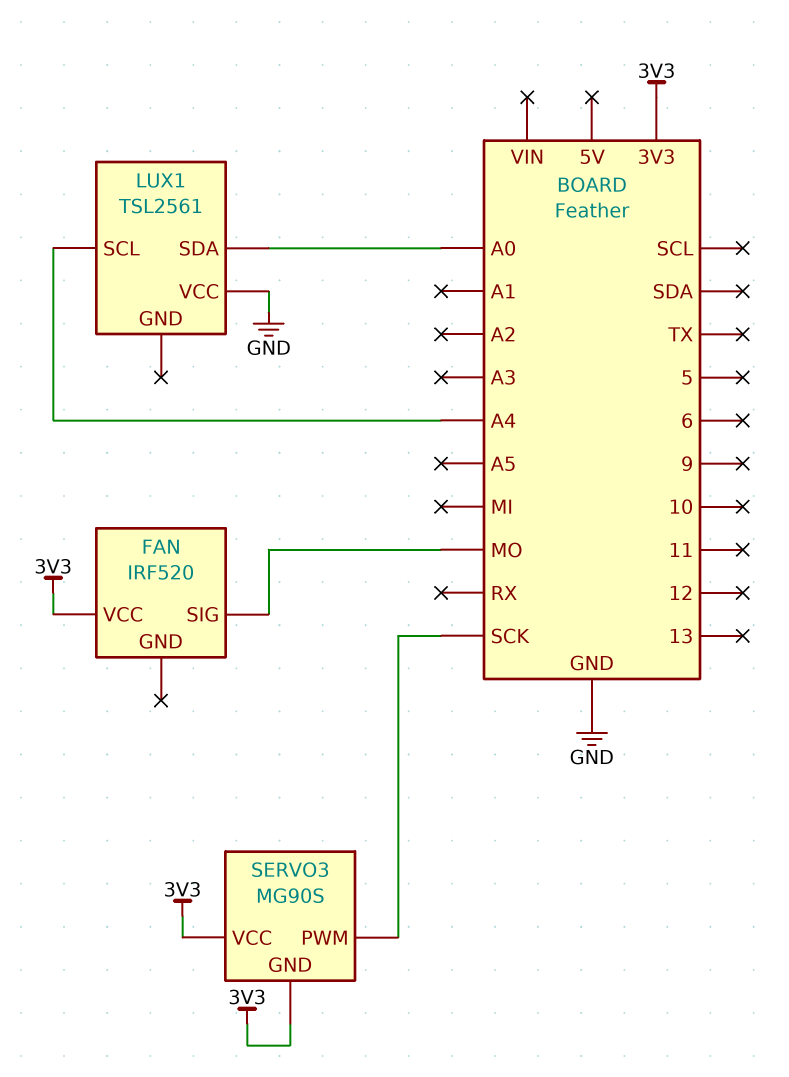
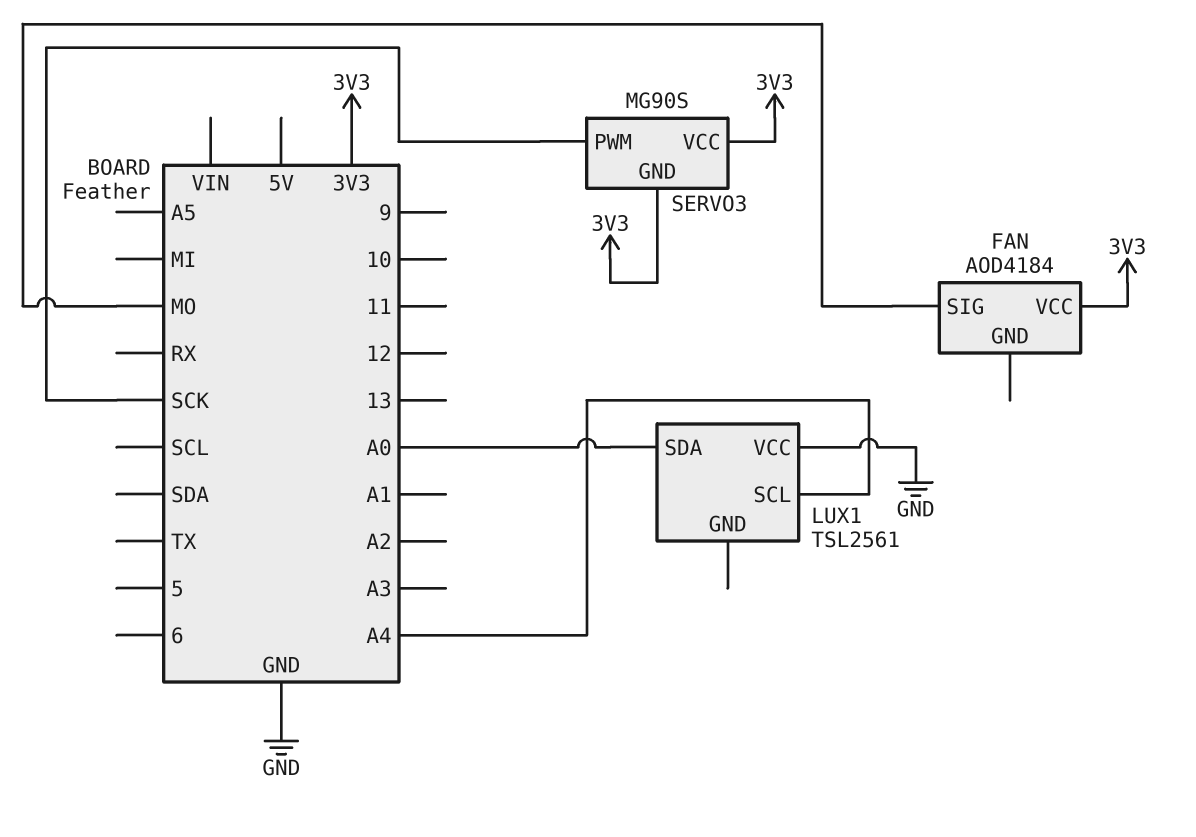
FAN: IRF520 -> AOD4184

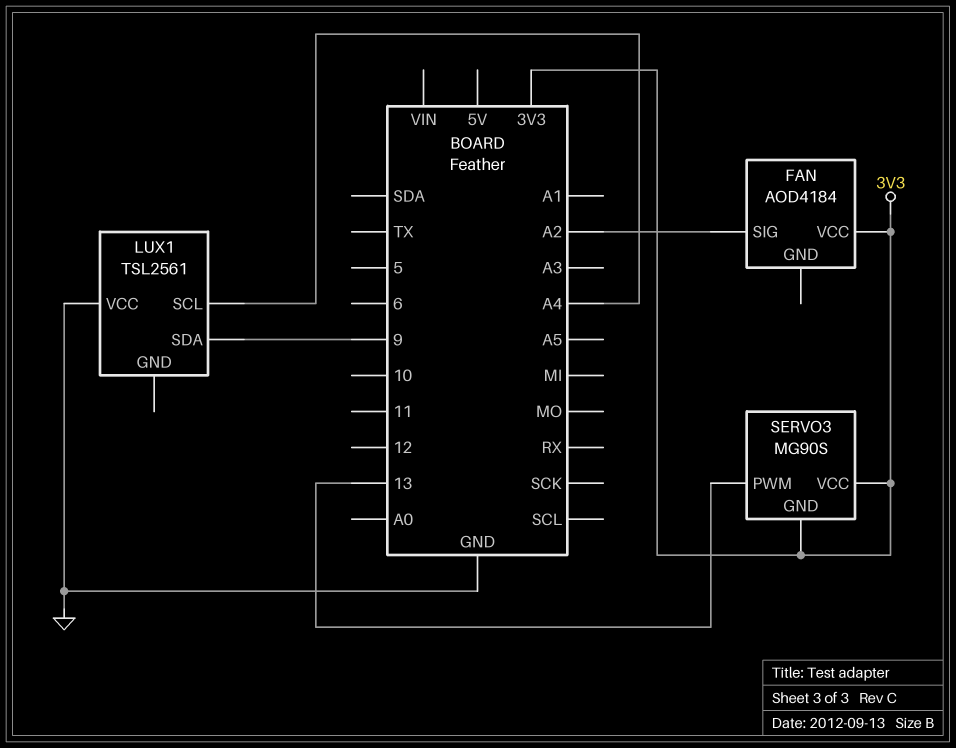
FAN pin SIG: MO -> A2
LUX1 pin SDA: A0 -> 9
SERVO3 pin PWM: SCK -> 13

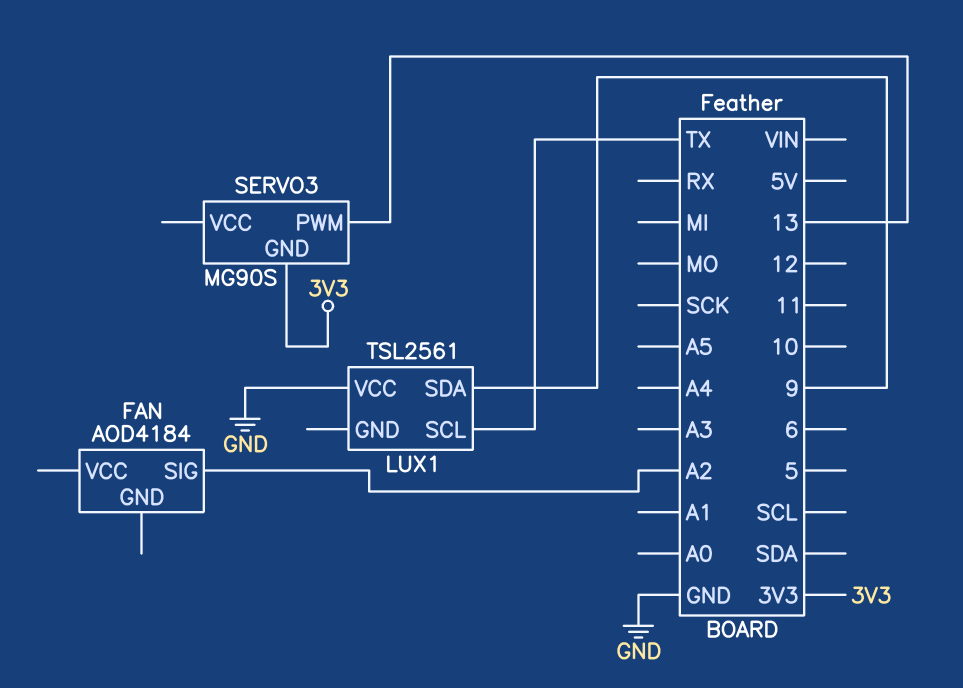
FAN pin VCC: 3V3 -> none
LUX1 pin SCL: A4 -> TX
SERVO3 pin VCC: 3V3 -> none

